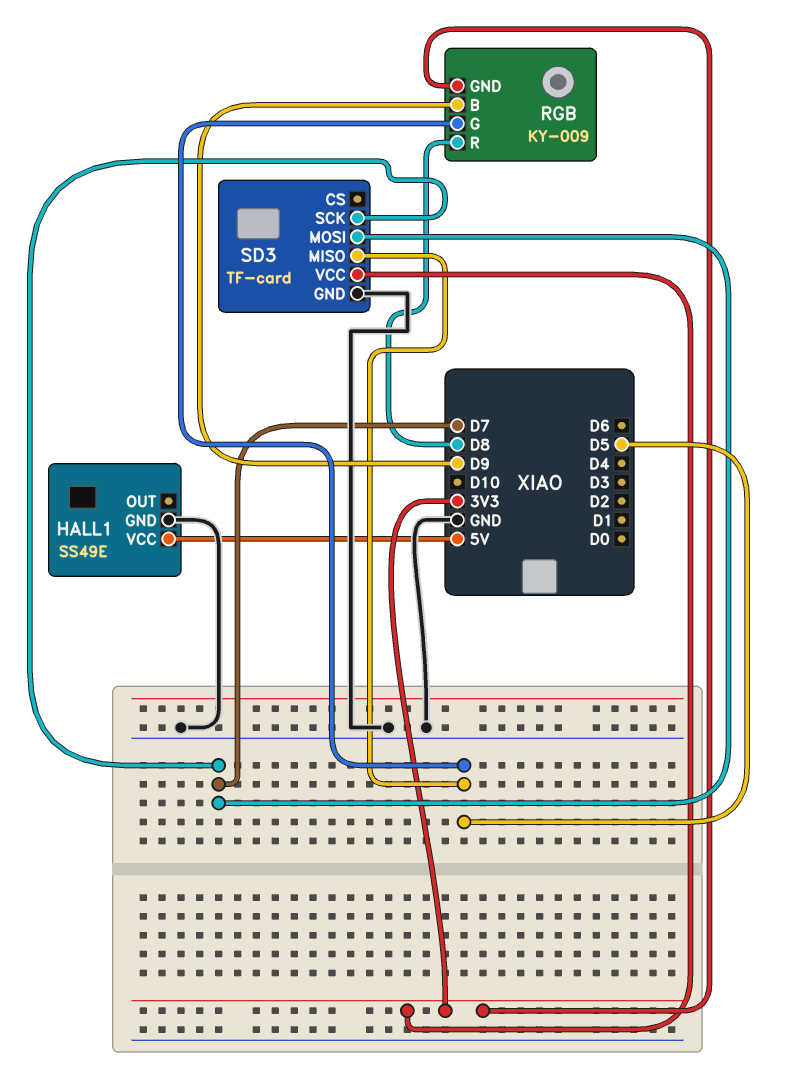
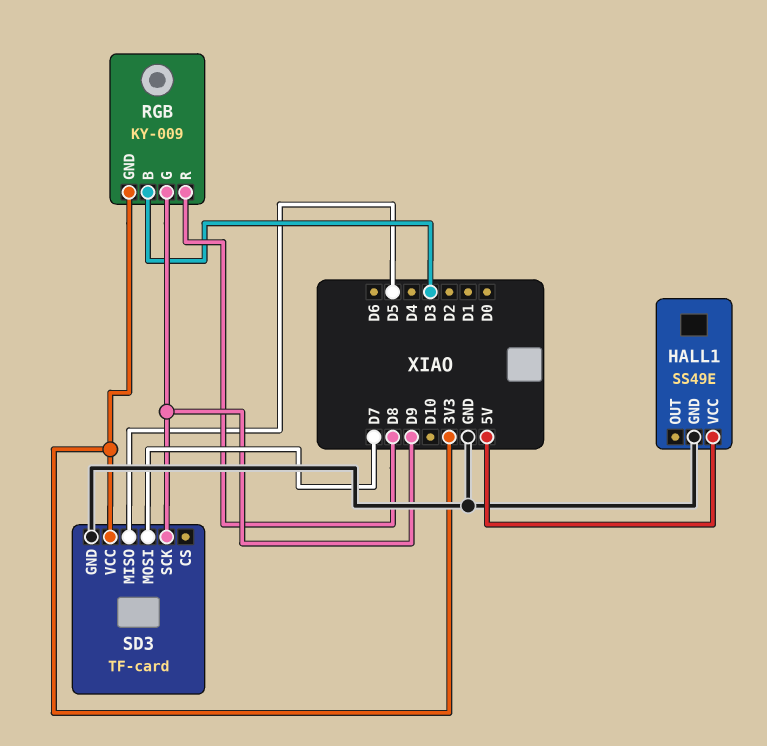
RGB pin B: D9 -> D3
RGB pin G: D5 -> D9
SD3 pin SCK: D7 -> D9

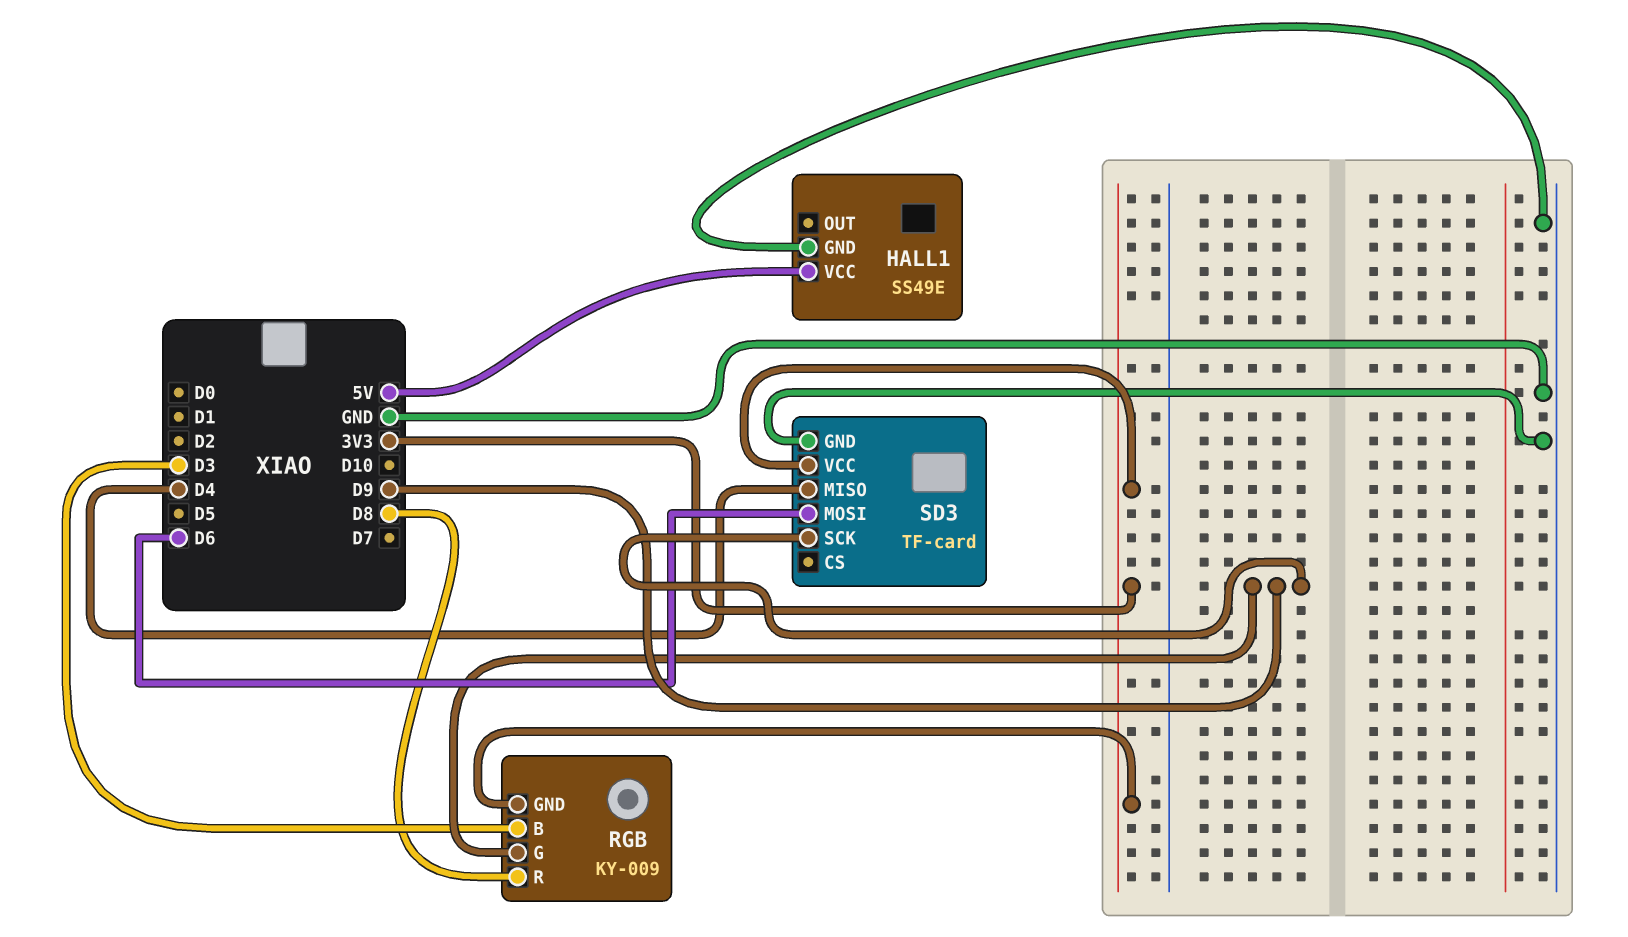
SD3 pin MISO: D5 -> D4
SD3 pin MOSI: D7 -> D6

